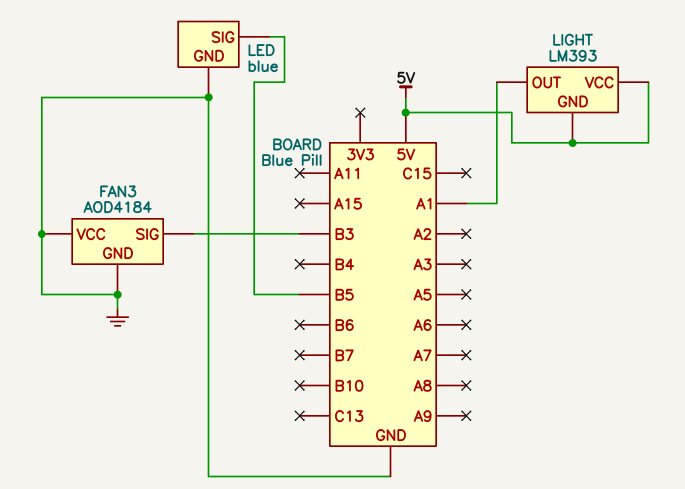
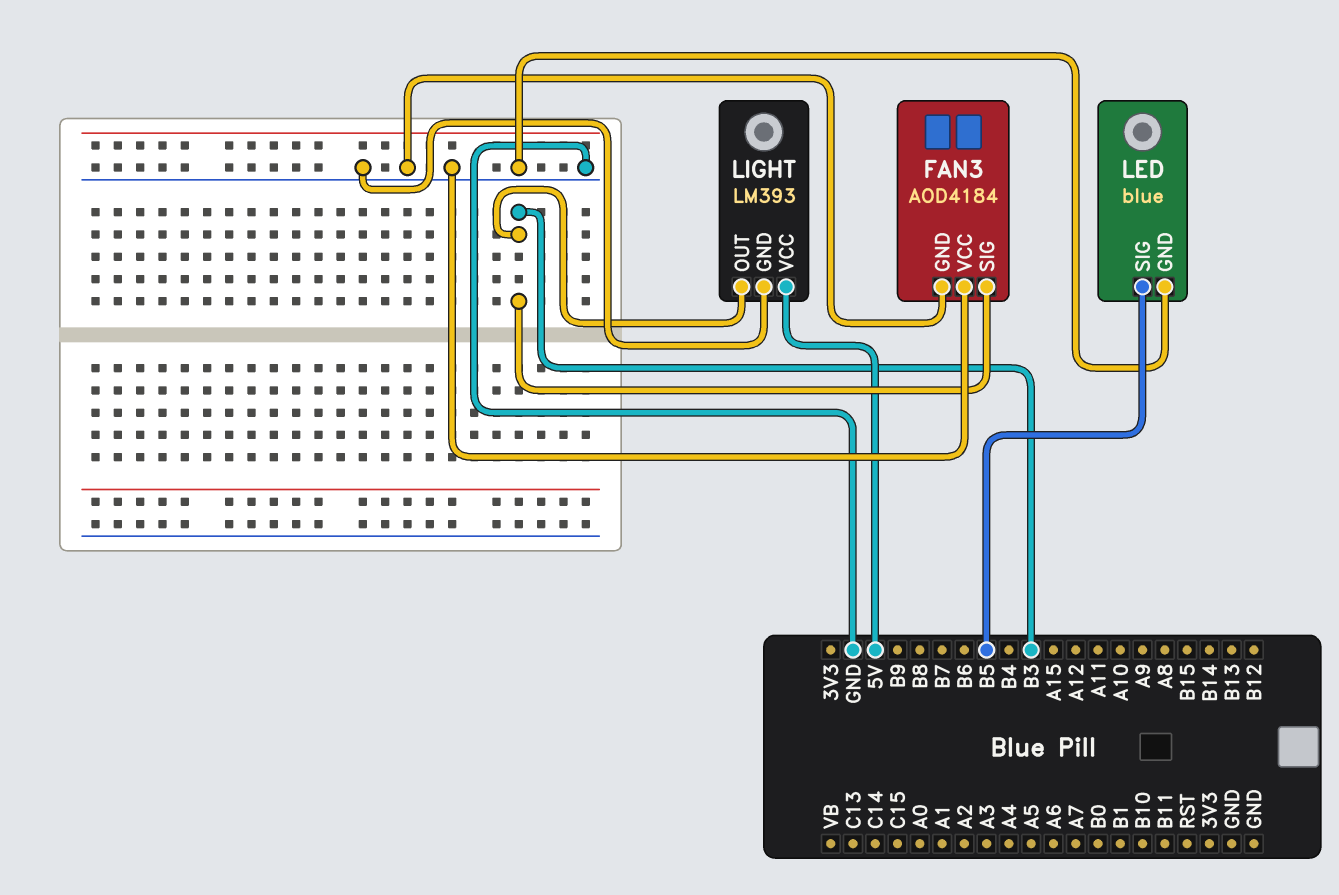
LIGHT pin GND: 5V -> GND
LIGHT pin OUT: A1 -> B3

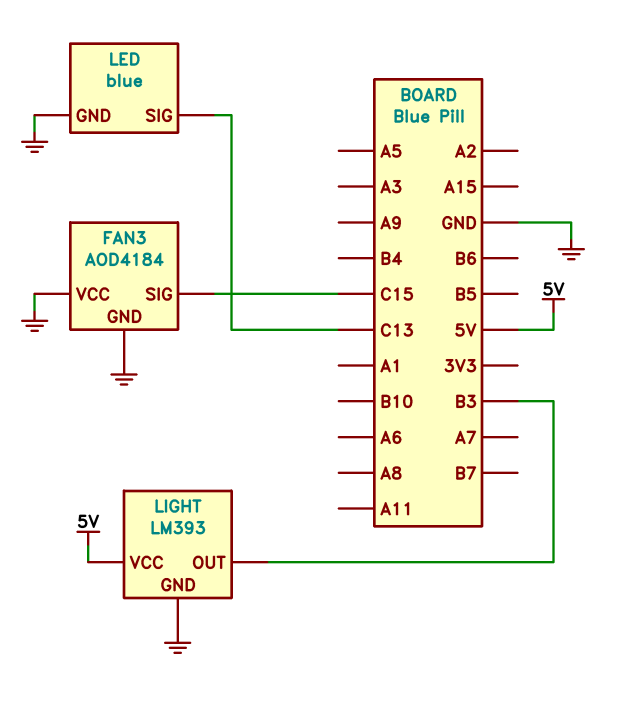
FAN3 pin SIG: B3 -> C15
LED pin SIG: B5 -> C13

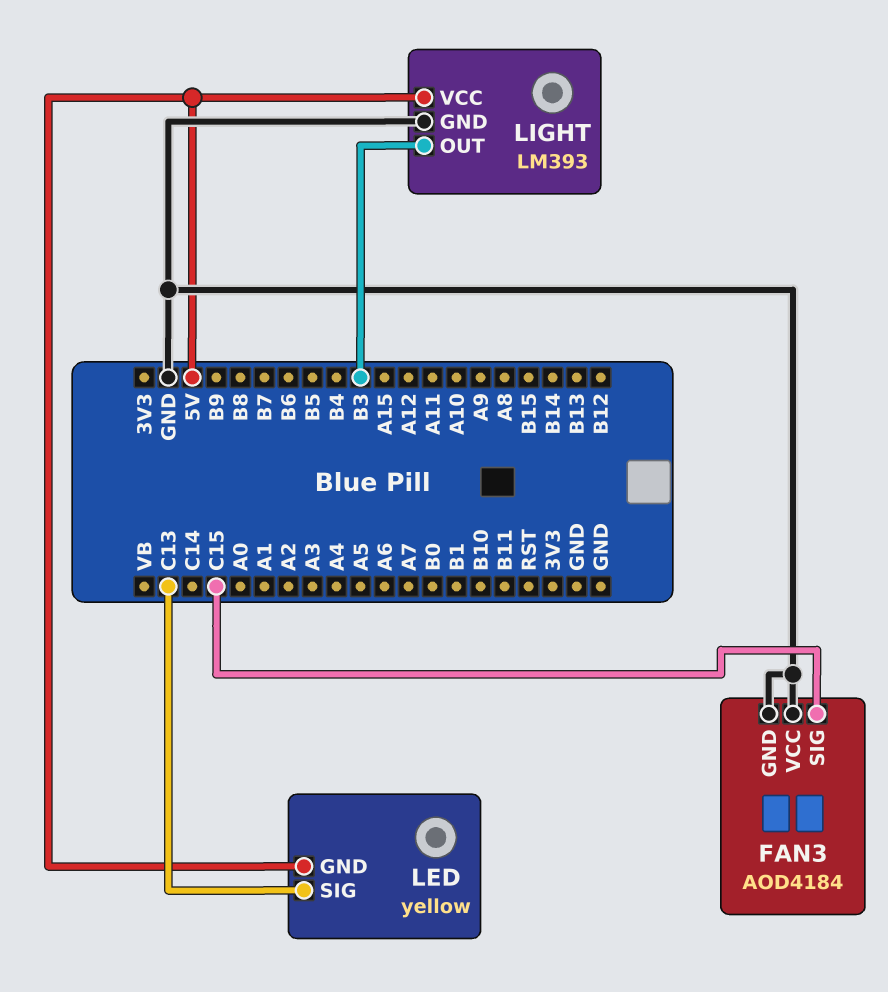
LED: blue -> yellow
LED pin GND: GND -> 5V

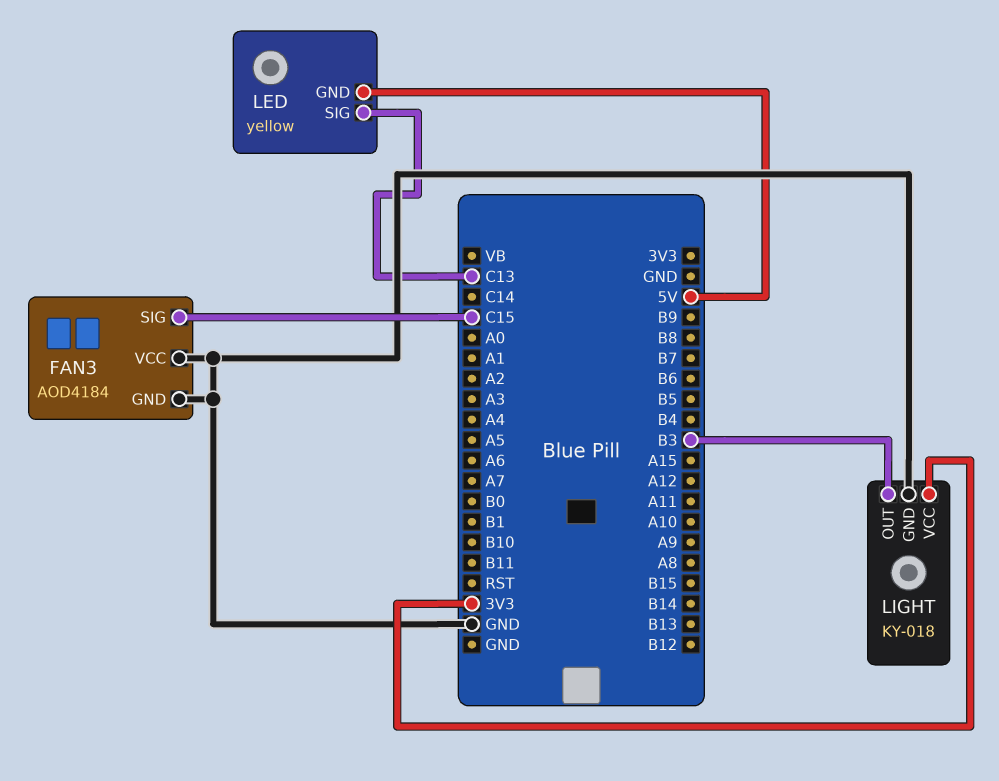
LIGHT: LM393 -> KY-018
LIGHT pin VCC: 5V -> 3V3

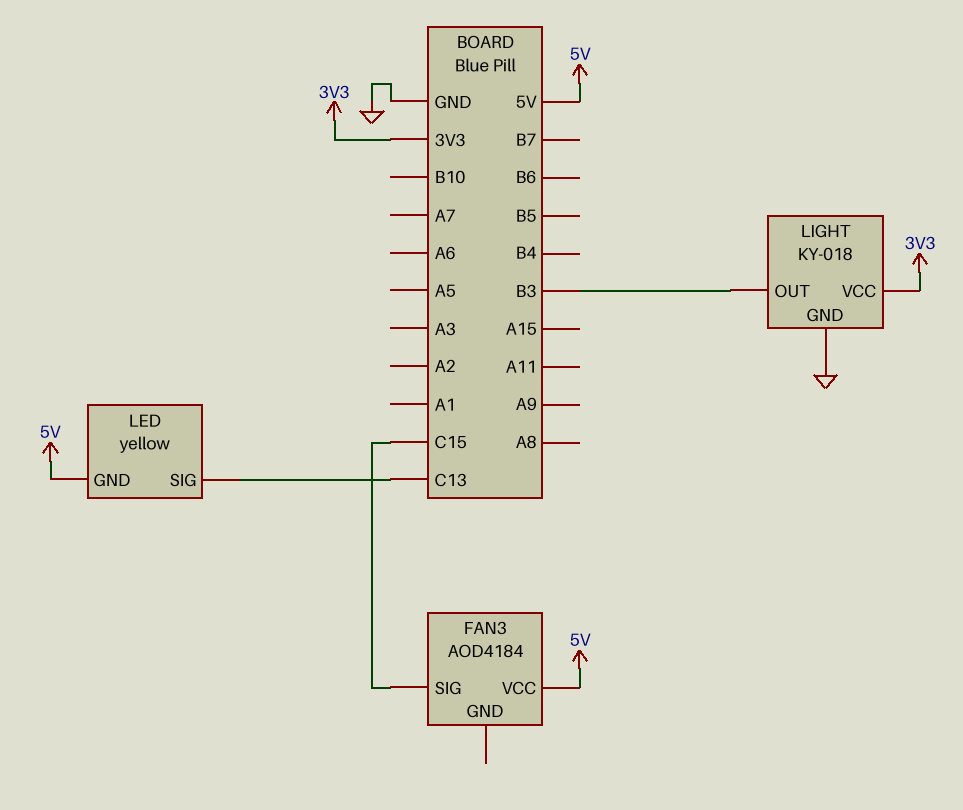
FAN3 pin GND: GND -> none
FAN3 pin VCC: GND -> 5V

